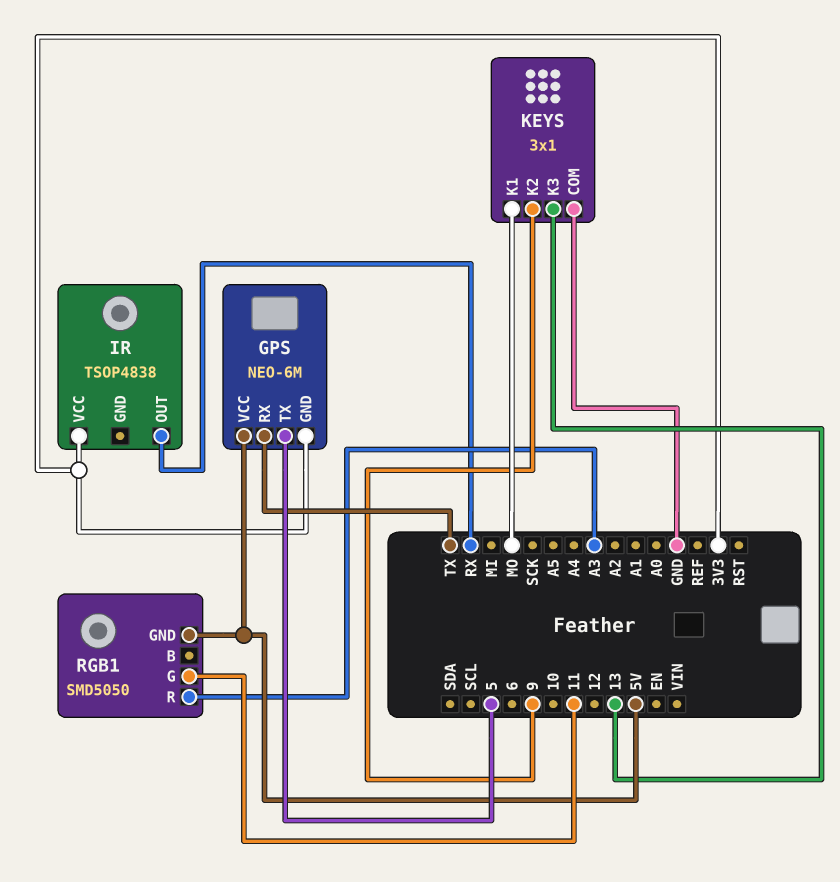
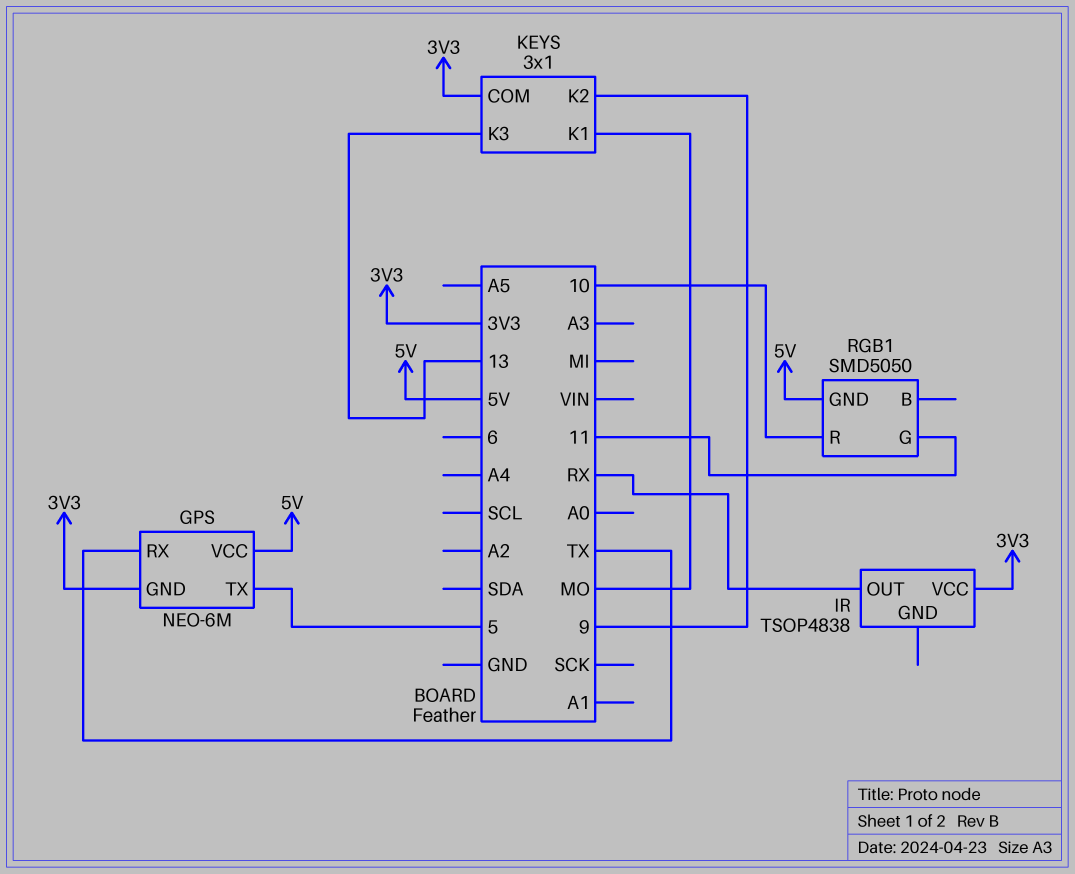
KEYS pin COM: GND -> 3V3
RGB1 pin R: A3 -> 10

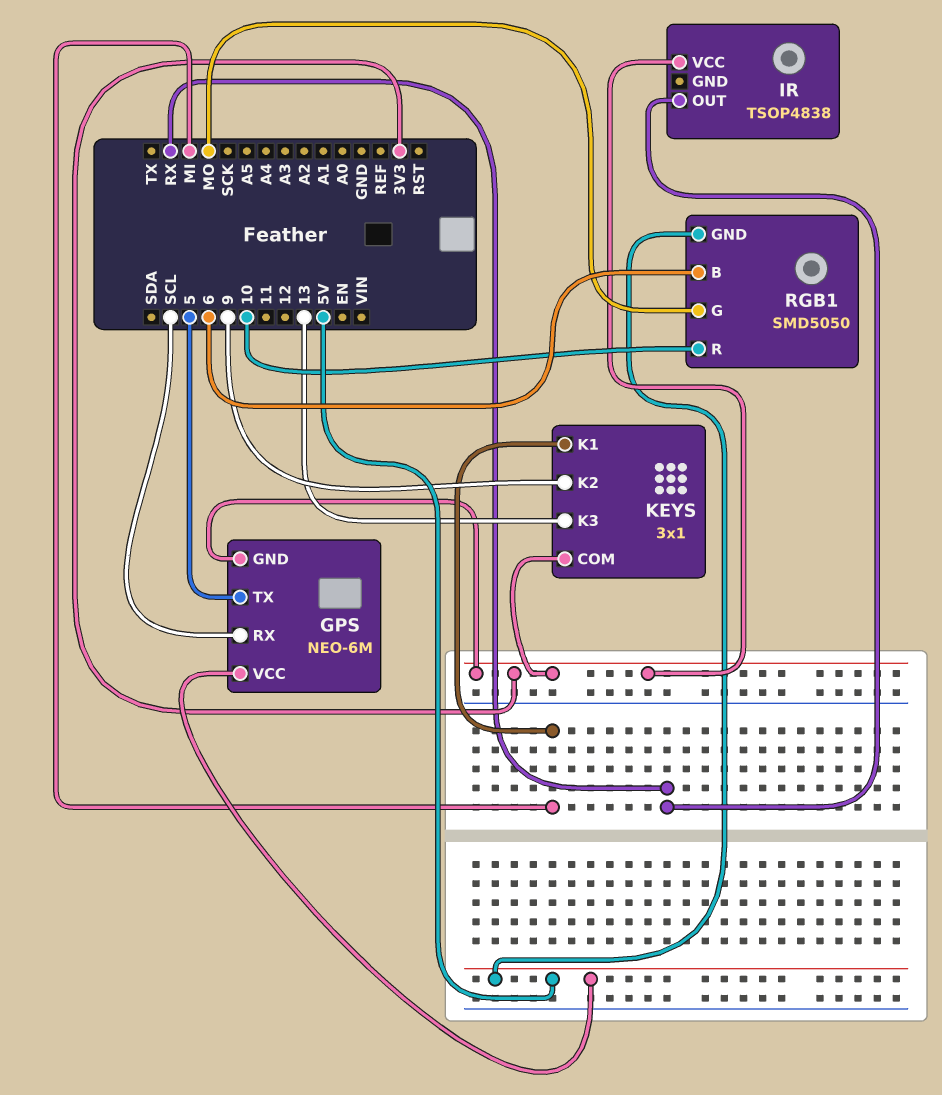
GPS pin RX: TX -> SCL
KEYS pin K1: MO -> MI
RGB1 pin B: none -> 6
RGB1 pin G: 11 -> MO

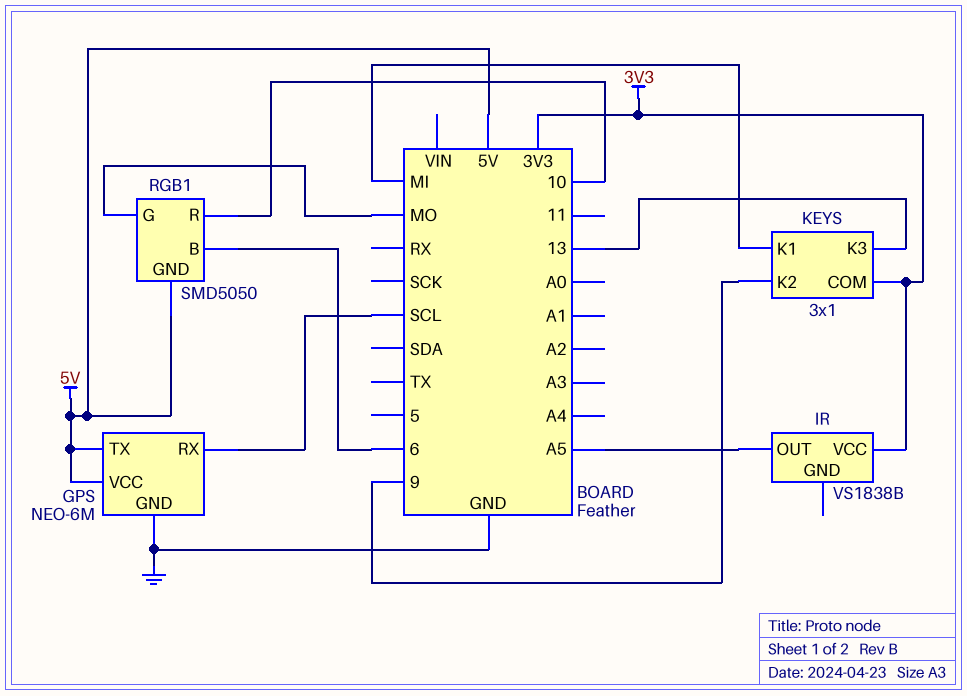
GPS pin GND: 3V3 -> GND
GPS pin TX: 5 -> 5V
IR: TSOP4838 -> VS1838B
IR pin OUT: RX -> A5

